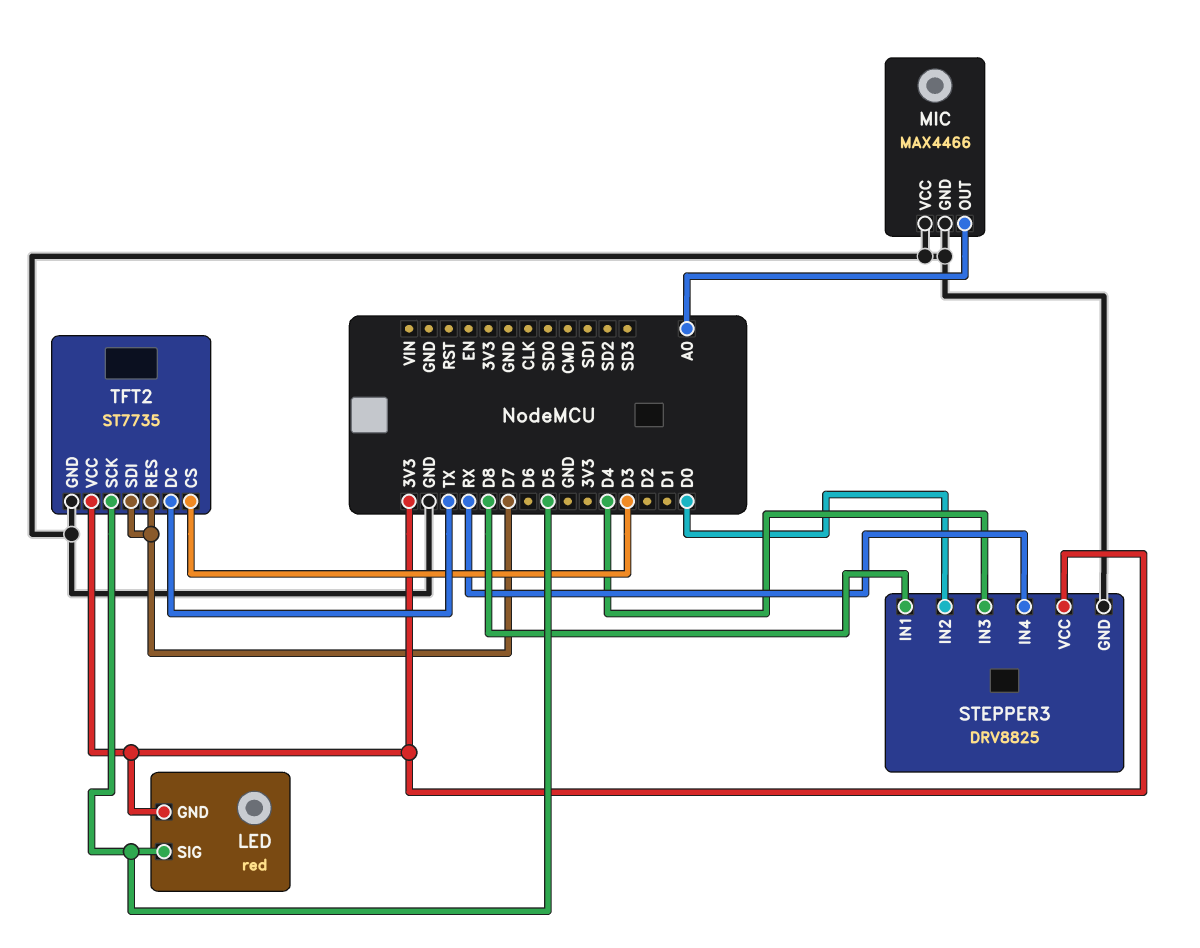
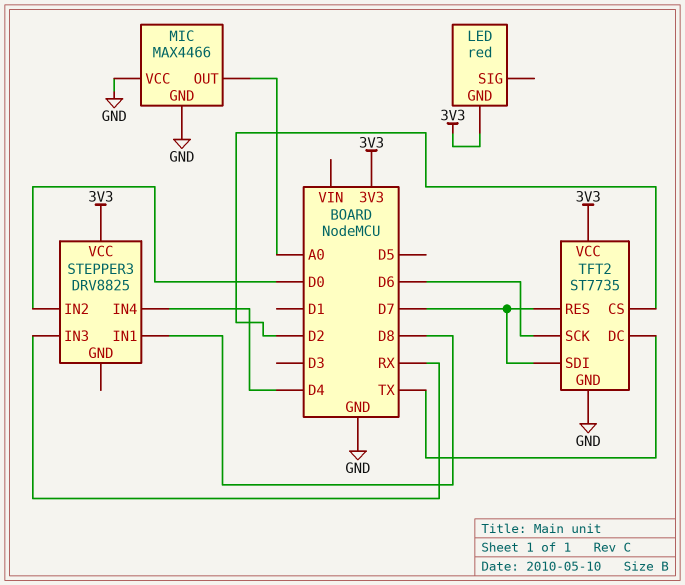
LED pin SIG: D5 -> none
STEPPER3 pin GND: GND -> none
STEPPER3 pin IN3: D4 -> RX
STEPPER3 pin IN4: RX -> D4
TFT2 pin CS: D3 -> D2
TFT2 pin SCK: D5 -> D6

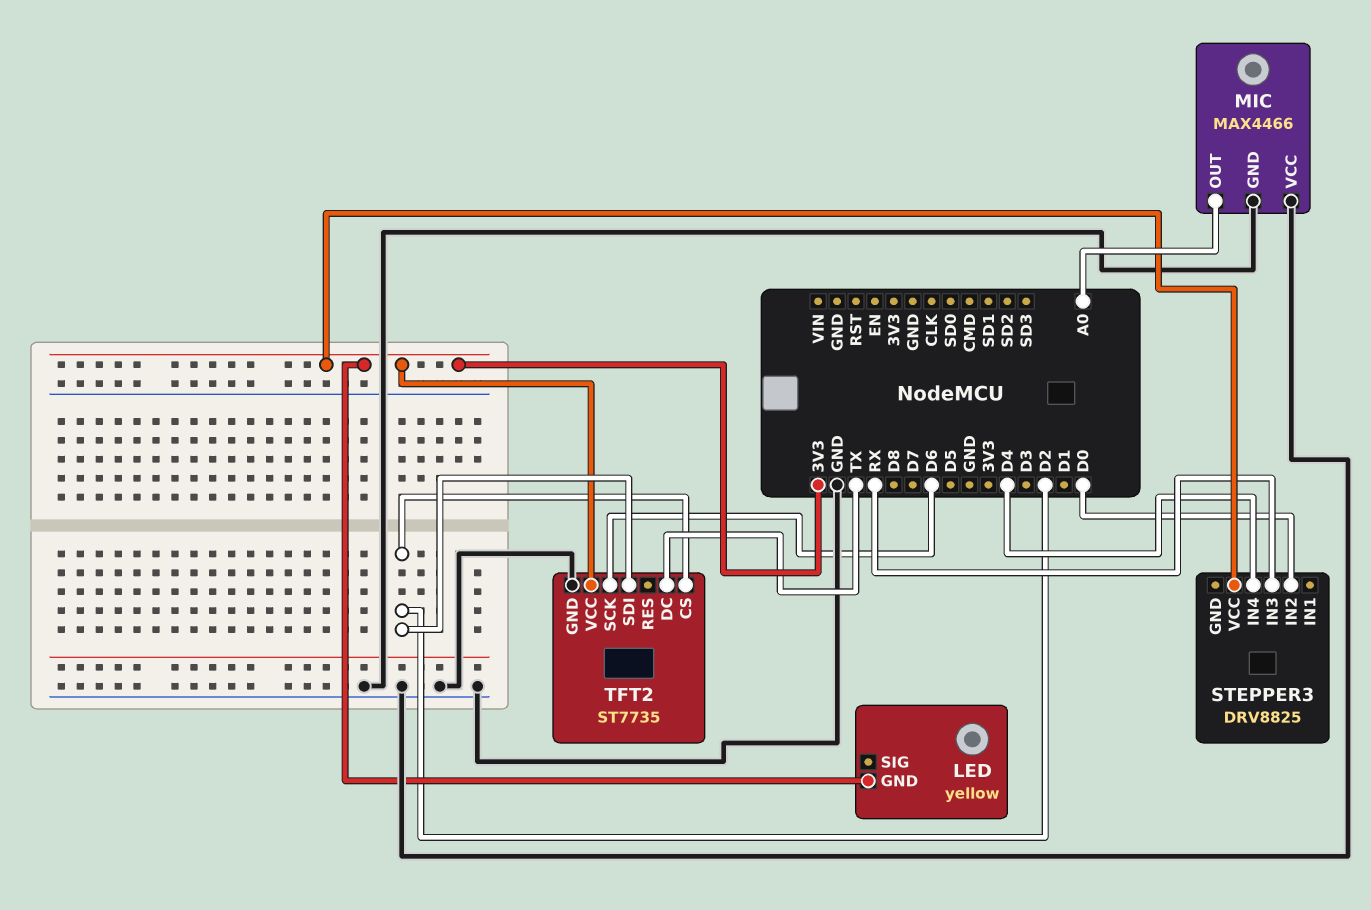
LED: red -> yellow
STEPPER3 pin IN1: D8 -> none
TFT2 pin RES: D7 -> none
TFT2 pin SDI: D7 -> D2

